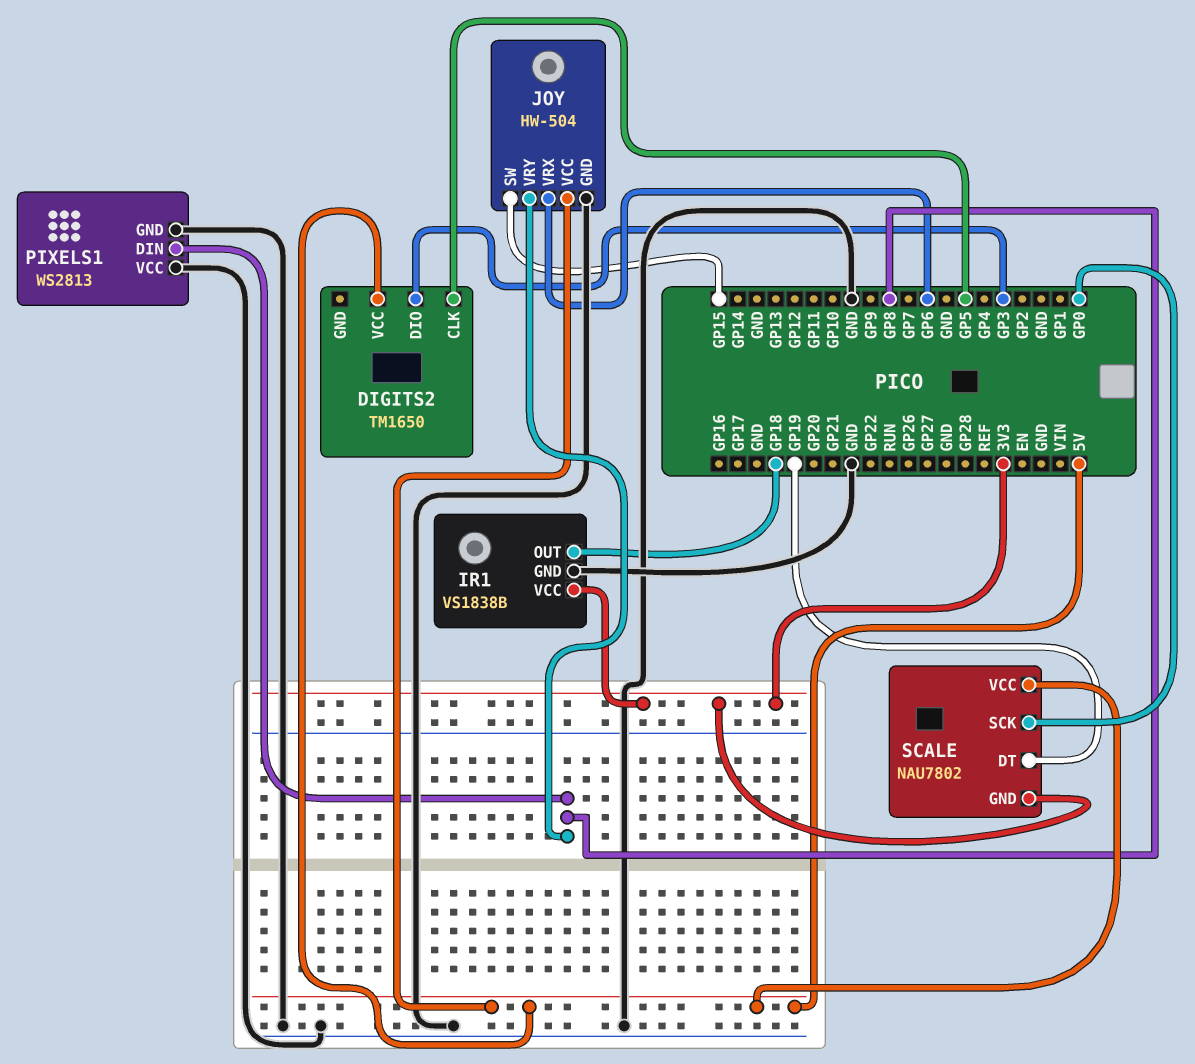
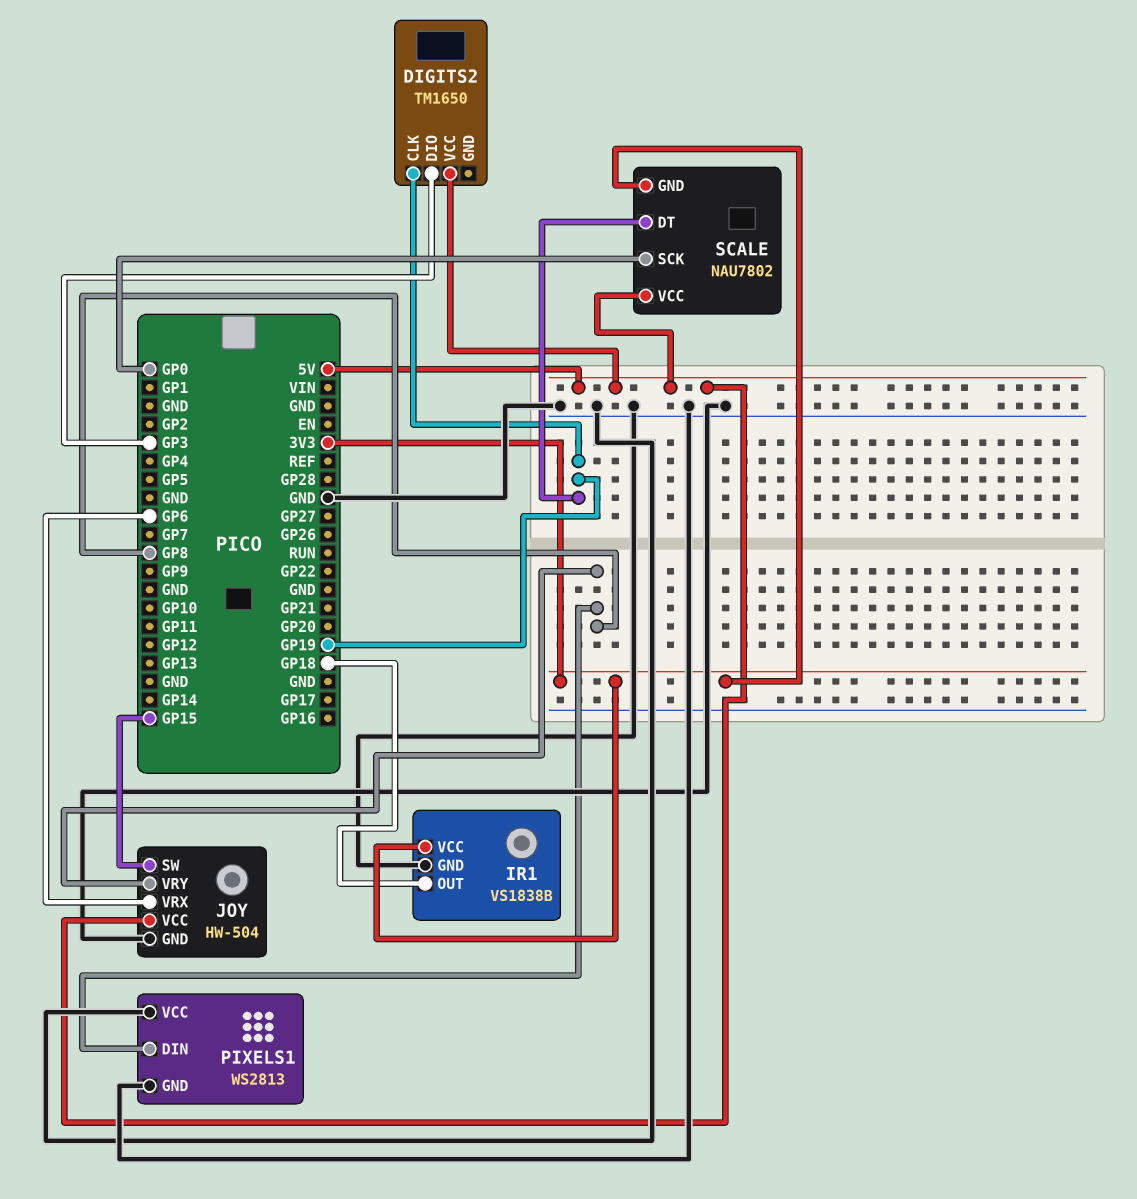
DIGITS2 pin CLK: GP5 -> GP19

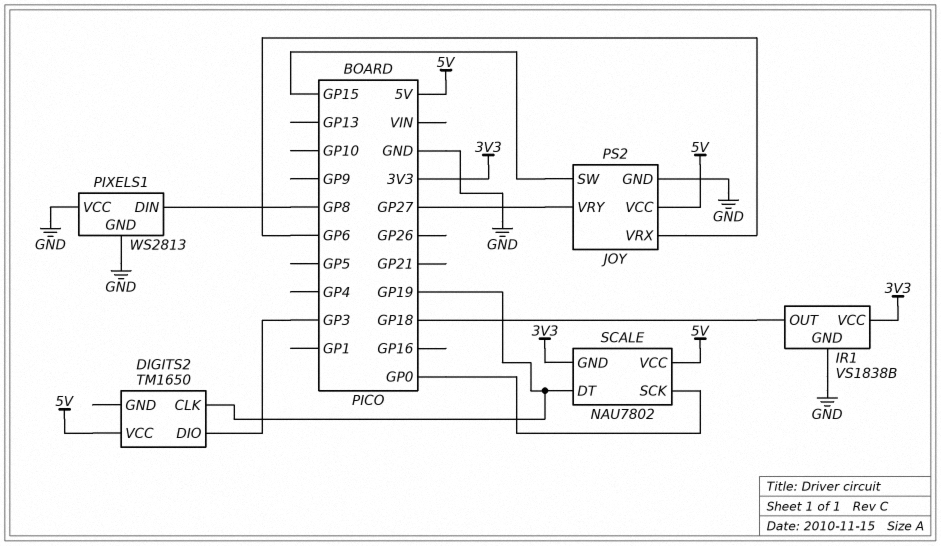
JOY: HW-504 -> PS2
JOY pin VRY: GP8 -> GP27

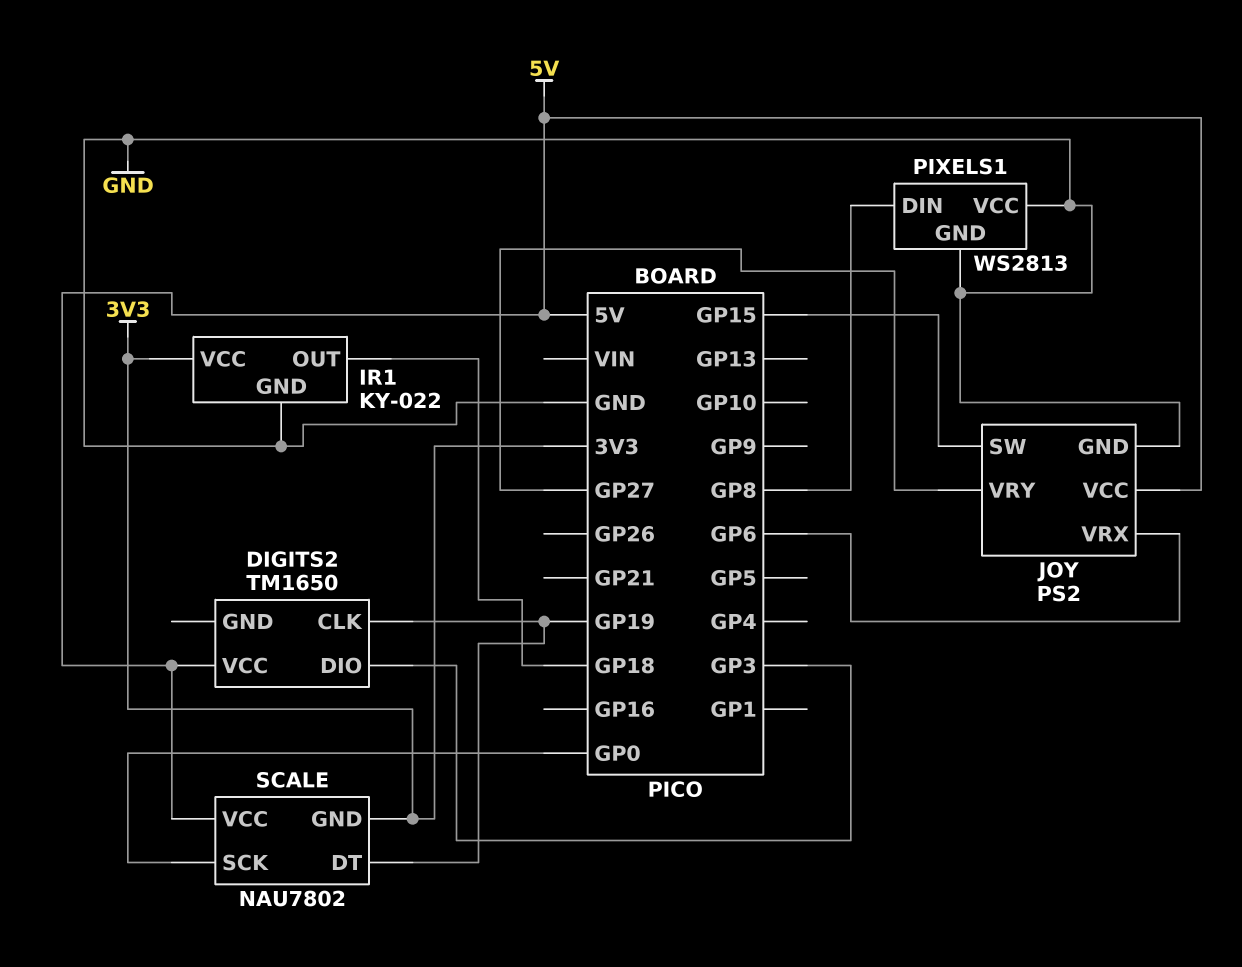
IR1: VS1838B -> KY-022

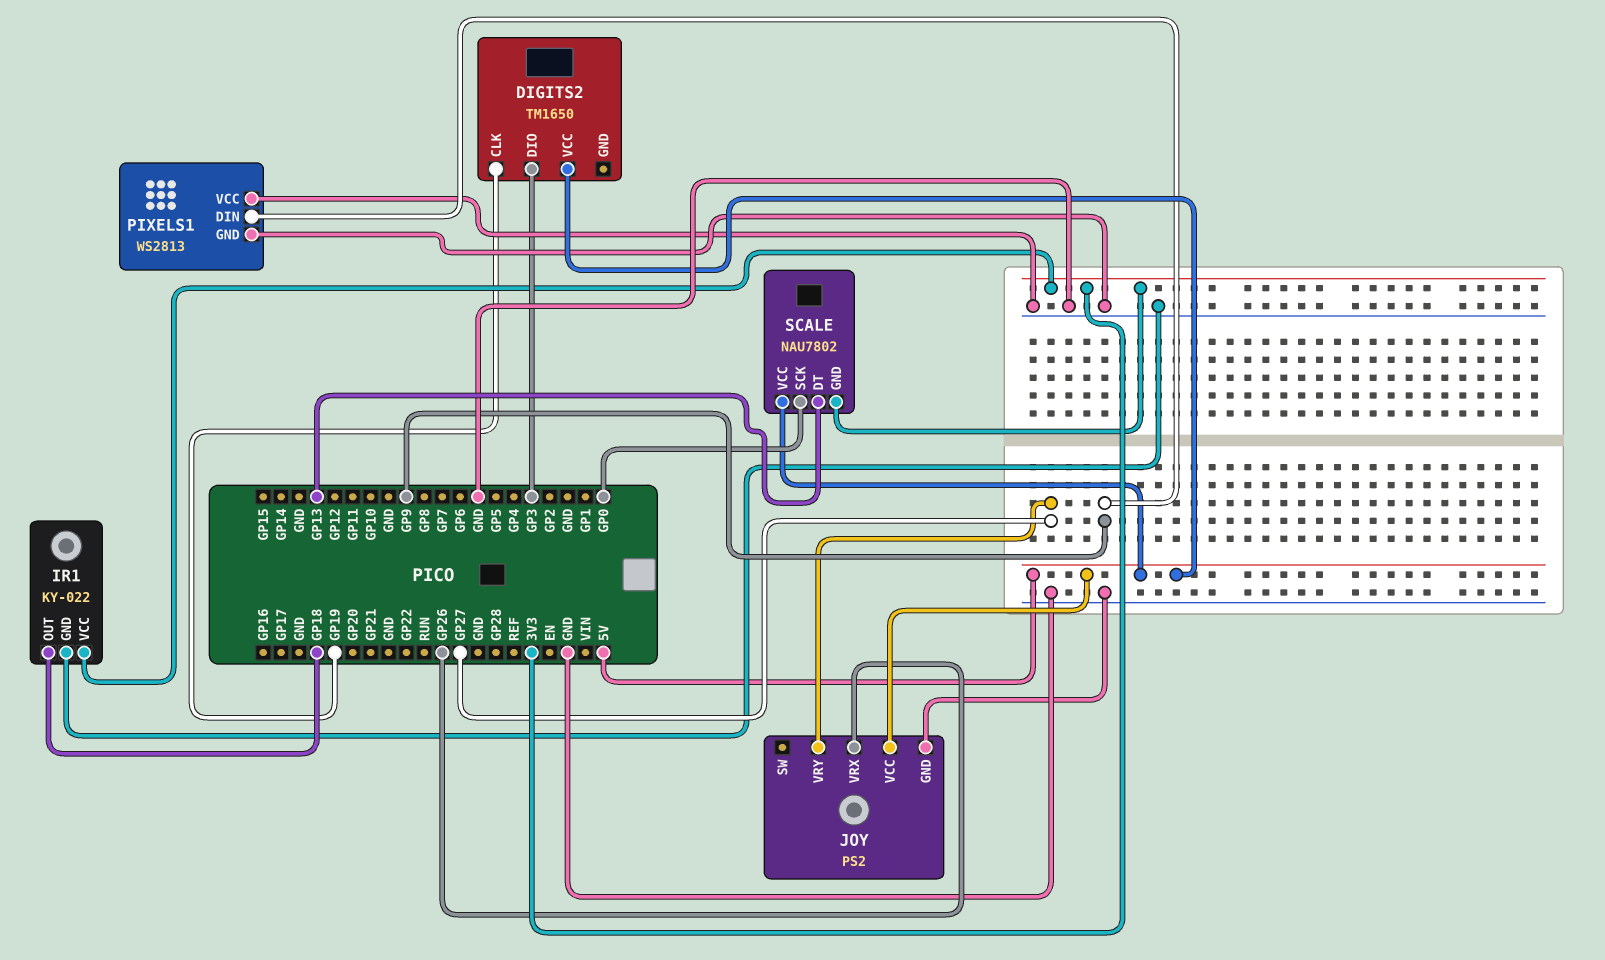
JOY pin SW: GP15 -> none
JOY pin VRX: GP6 -> GP26
PIXELS1 pin DIN: GP8 -> GP9
SCALE pin DT: GP19 -> GP13

